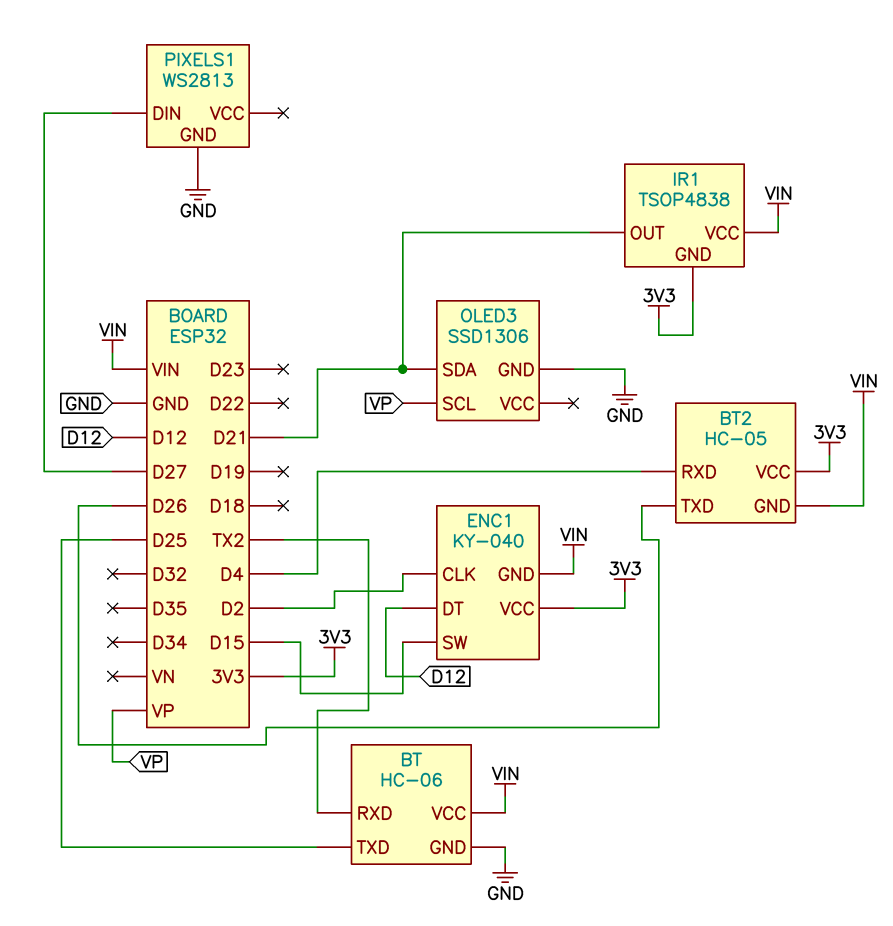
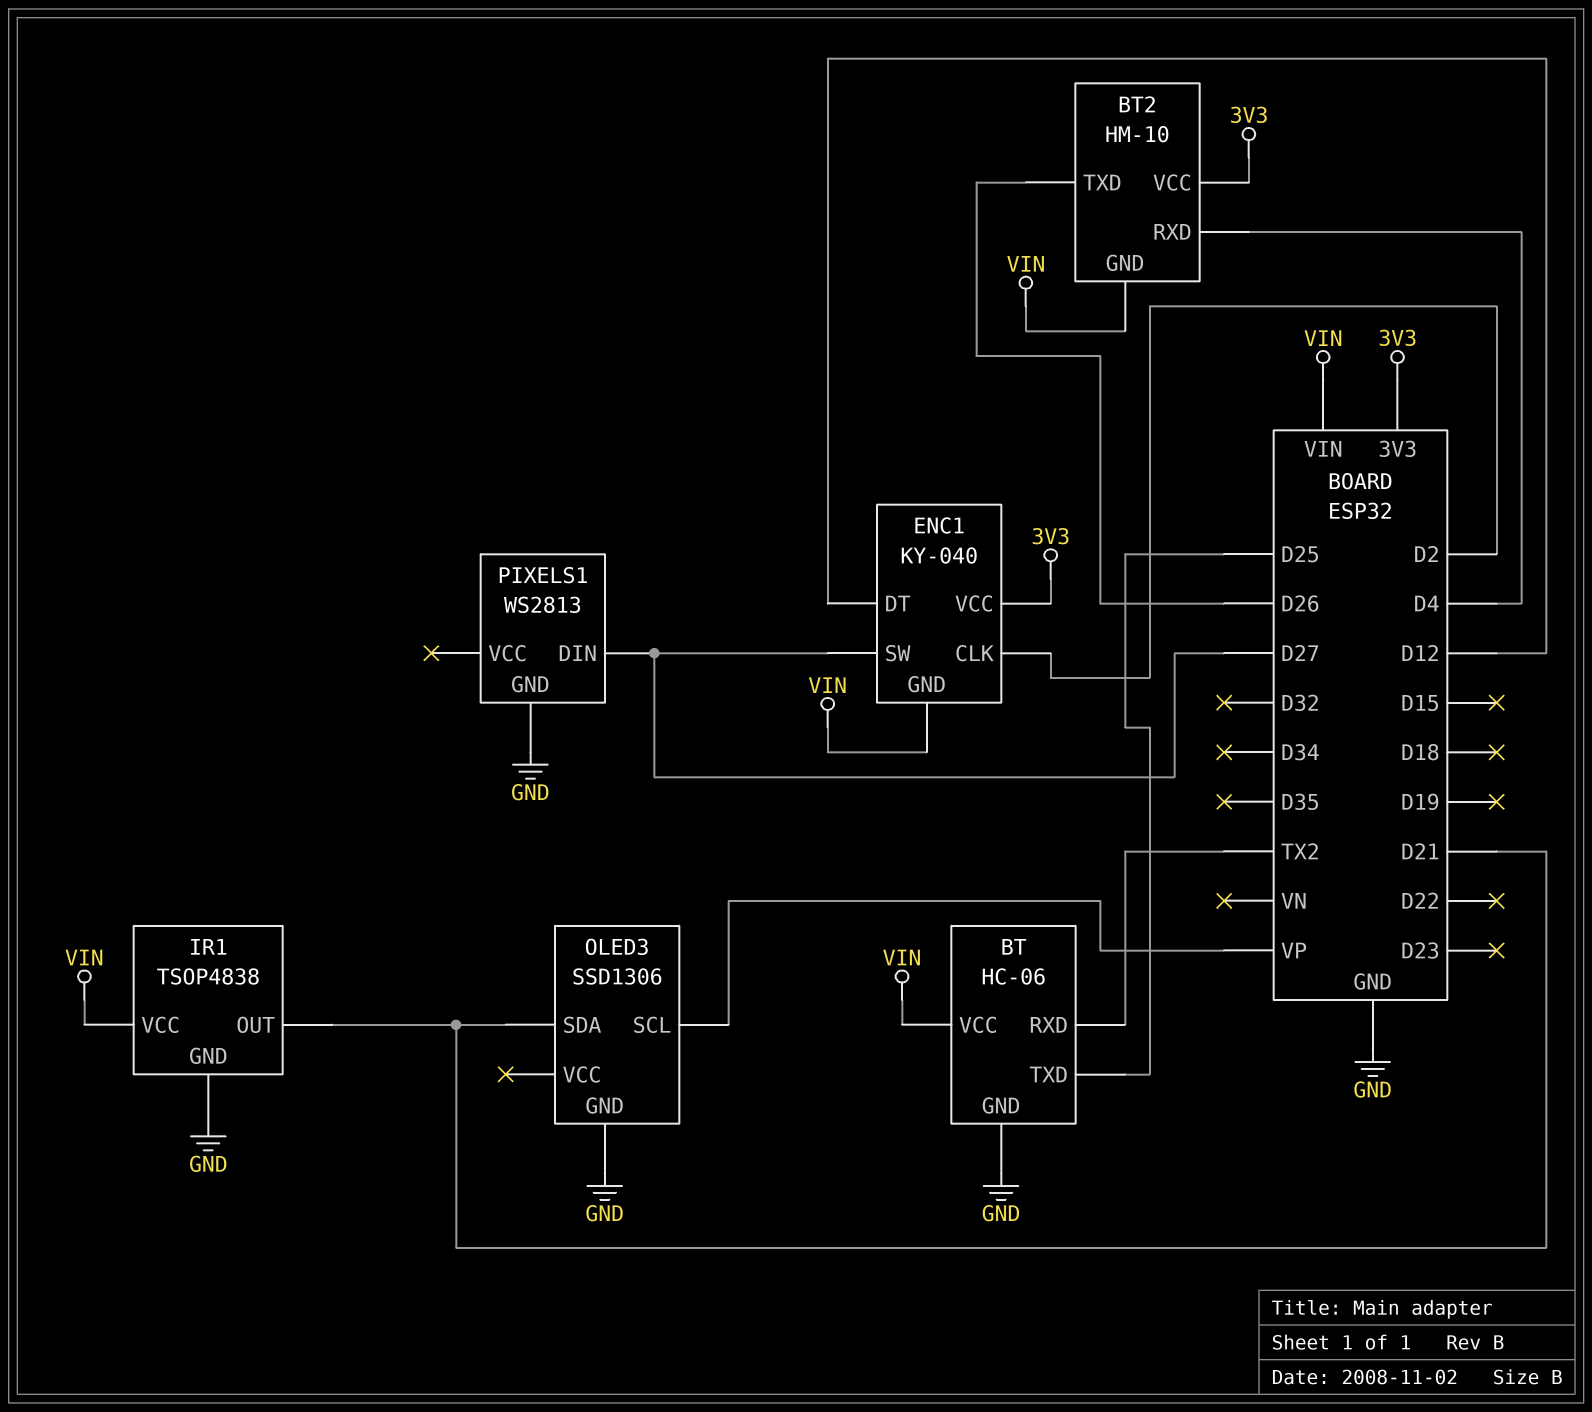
BT2: HC-05 -> HM-10
ENC1 pin SW: D15 -> D27
IR1 pin GND: 3V3 -> GND

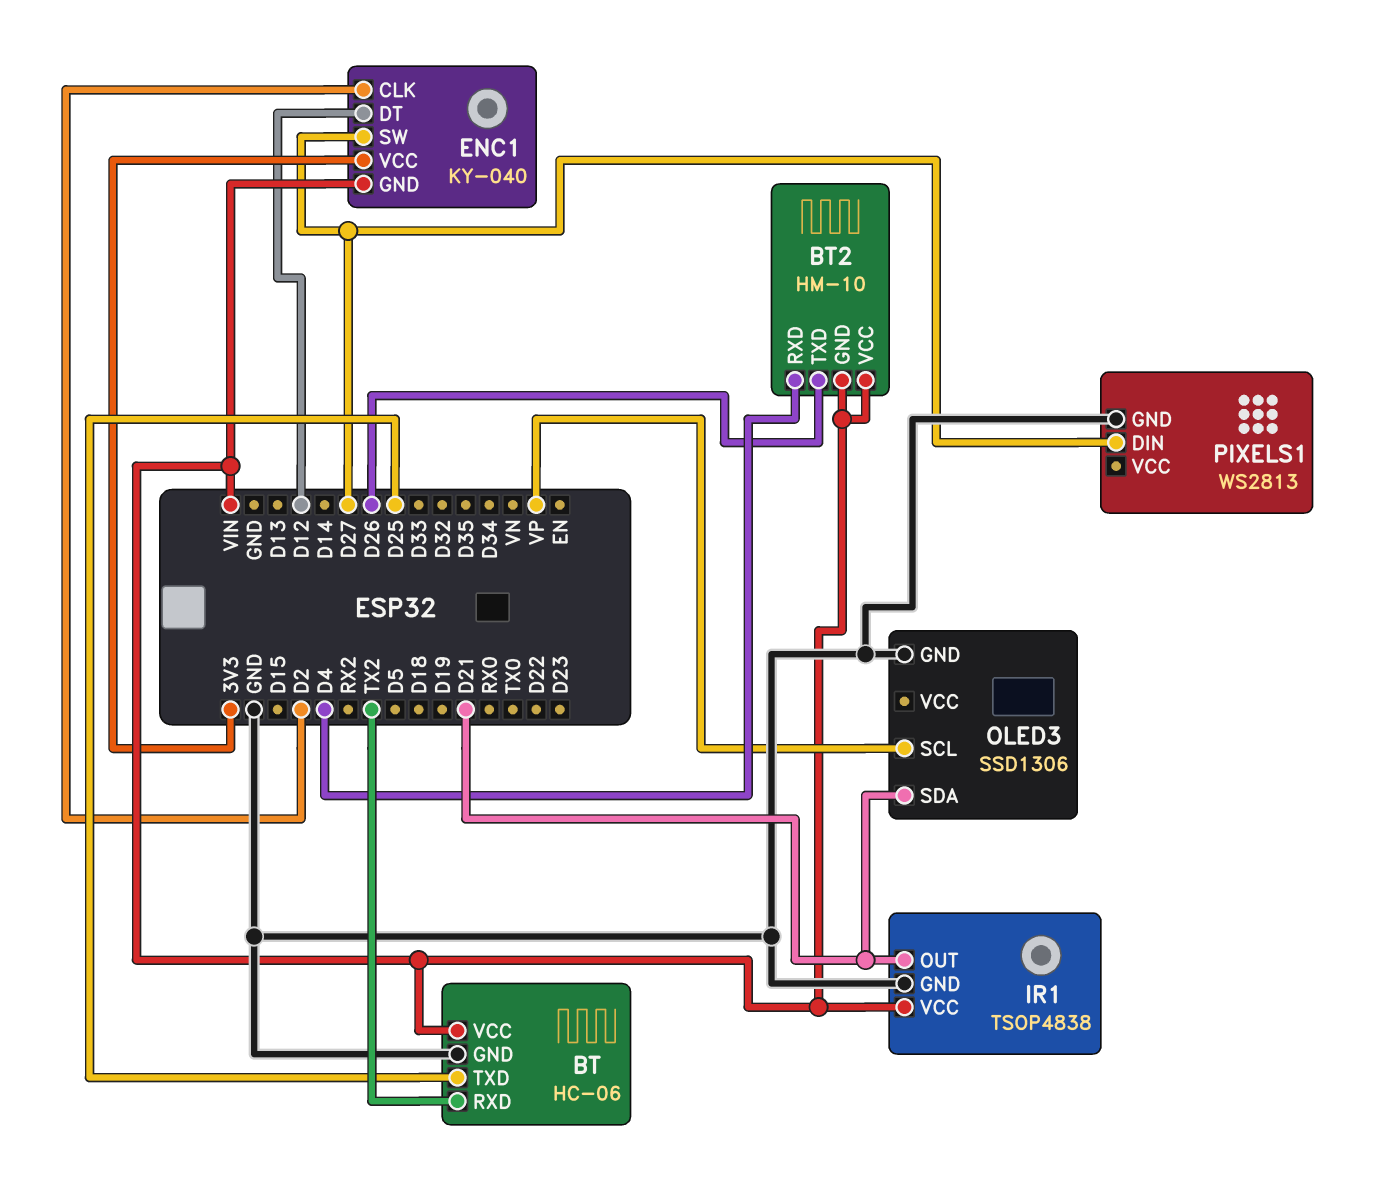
BT2 pin VCC: 3V3 -> VIN

